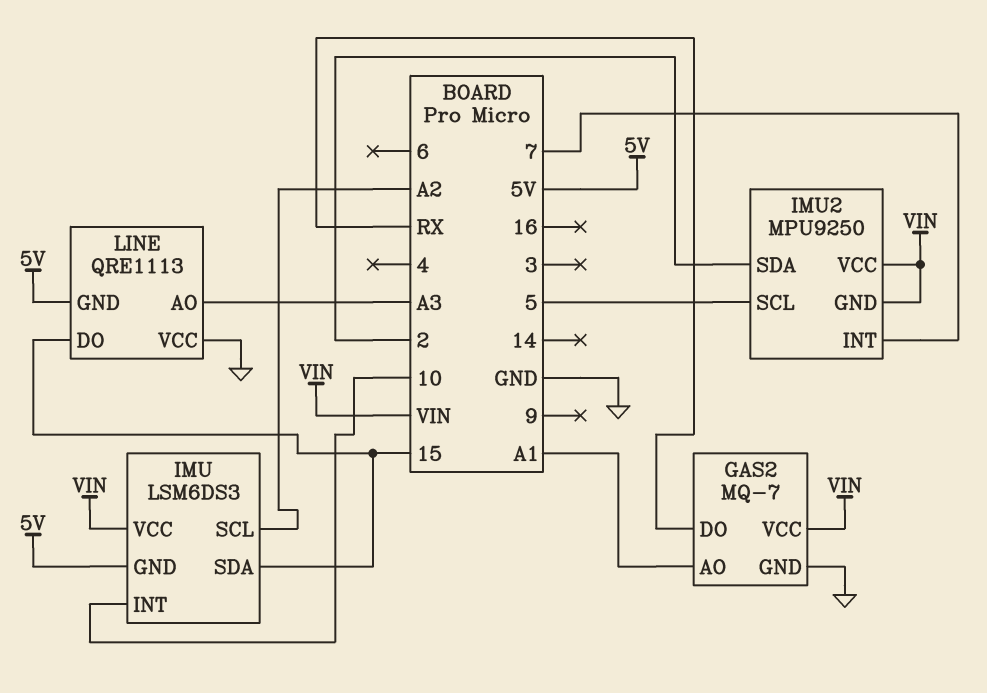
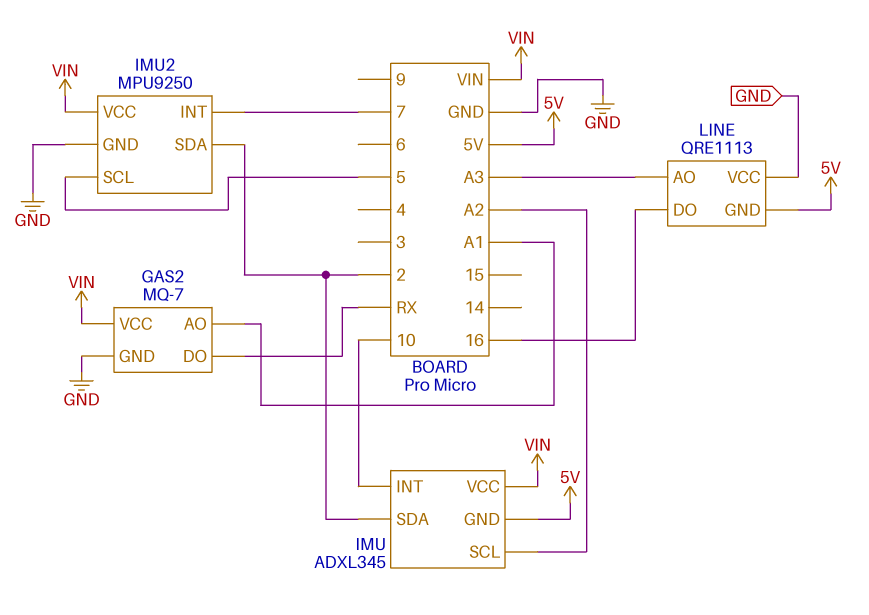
IMU: LSM6DS3 -> ADXL345
IMU pin SDA: 15 -> 2
IMU2 pin GND: VIN -> GND
LINE pin DO: 15 -> 16

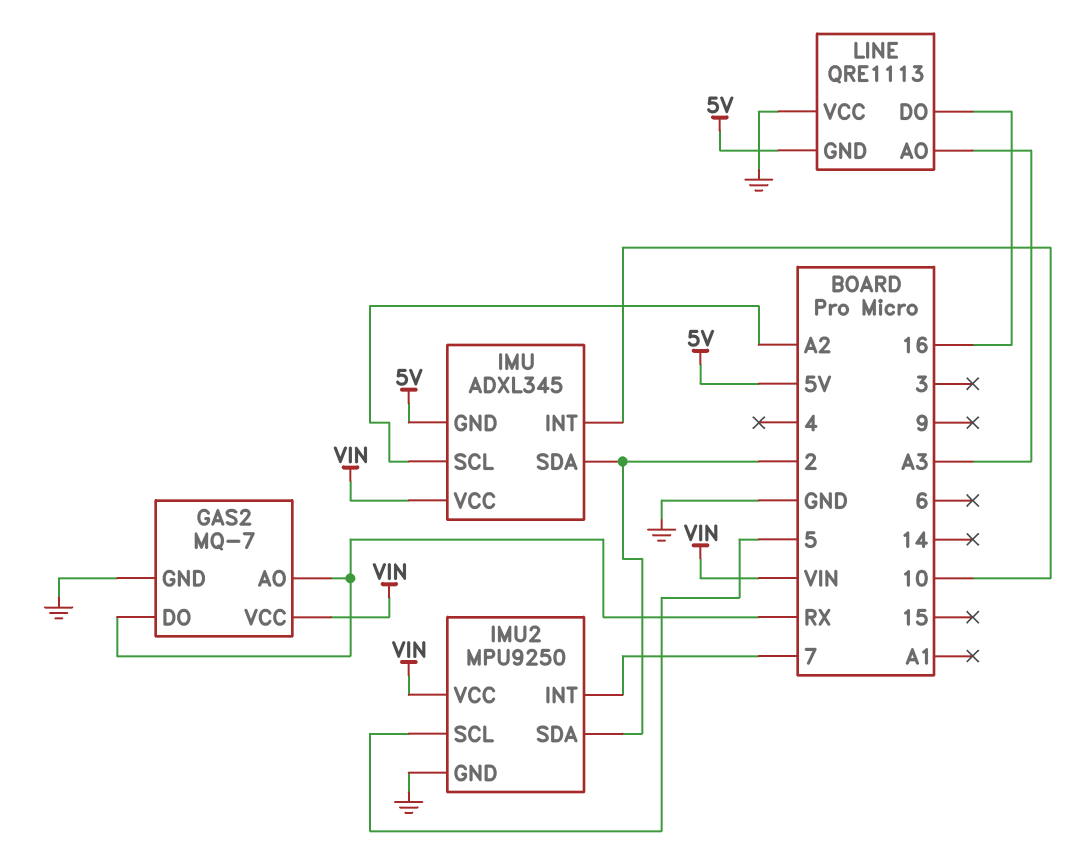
GAS2 pin AO: A1 -> RX

